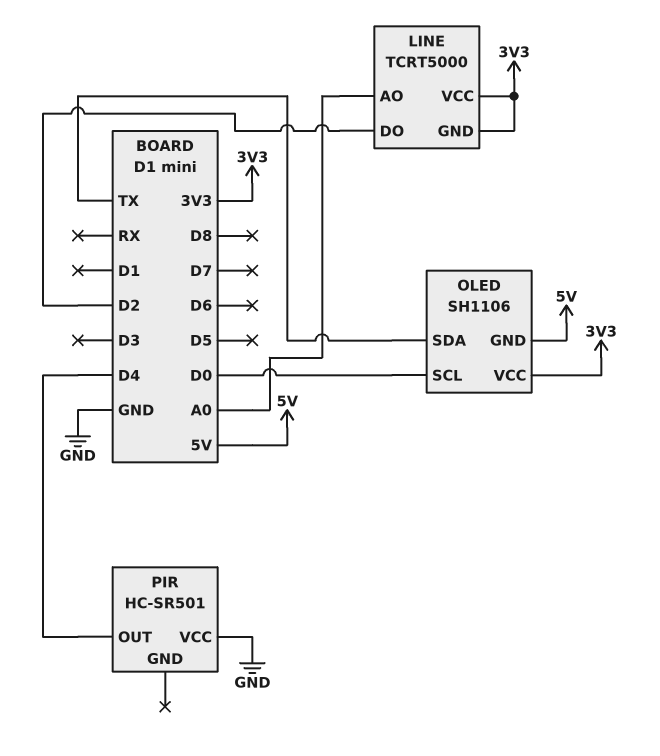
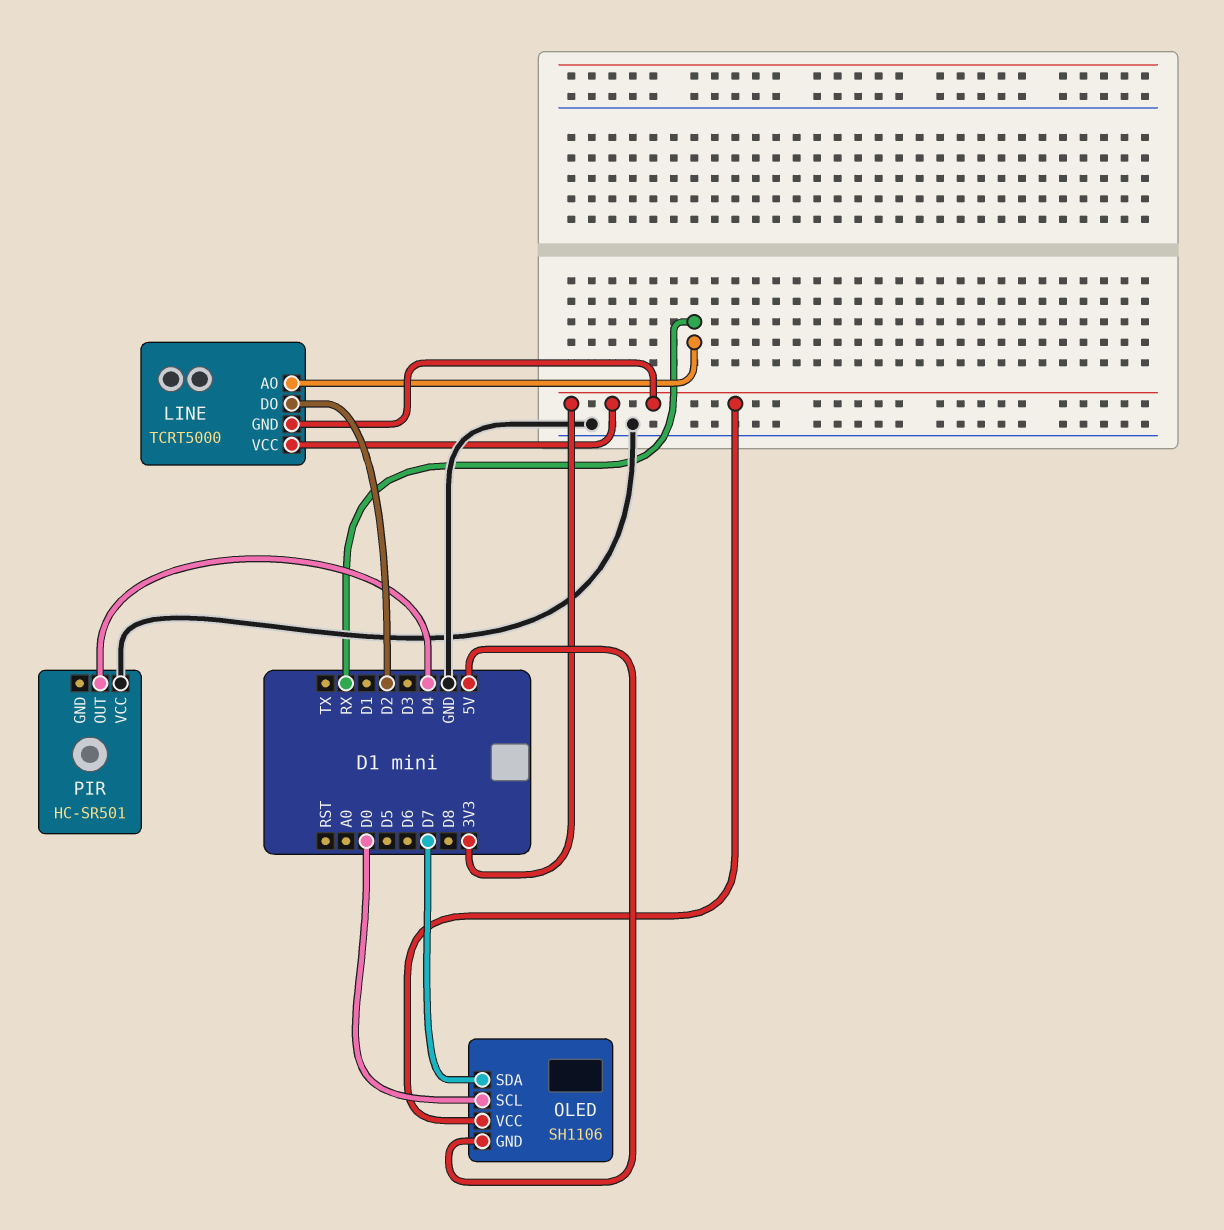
LINE pin AO: A0 -> RX
OLED pin SDA: TX -> D7

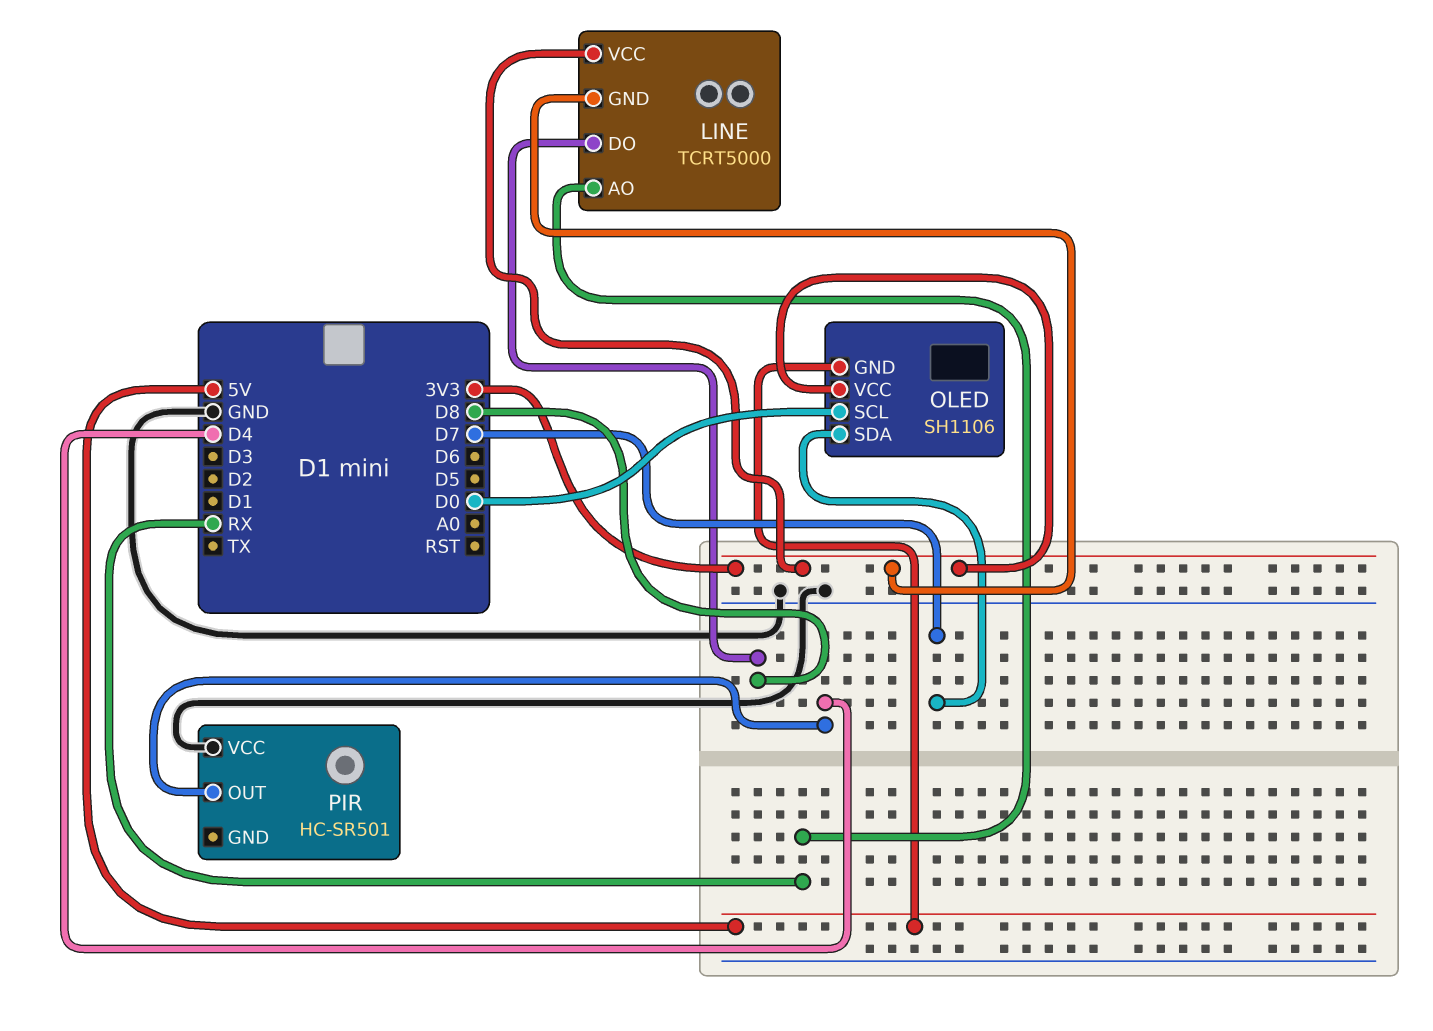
LINE pin DO: D2 -> D8

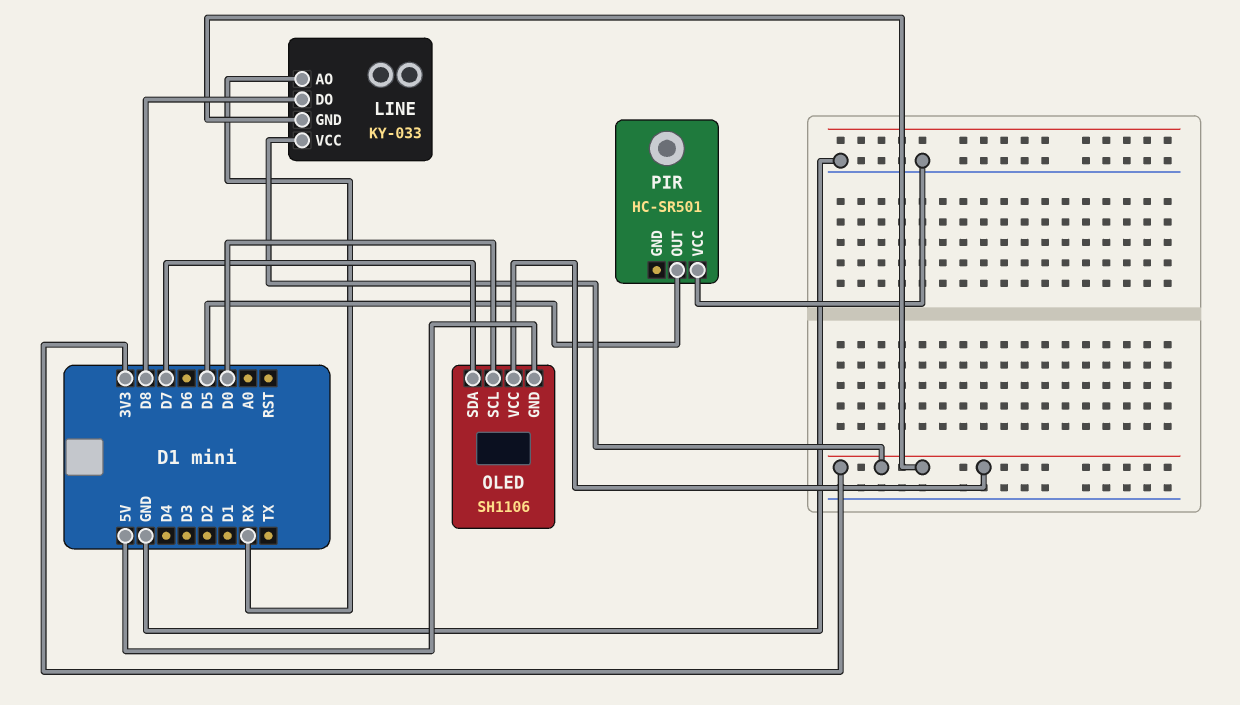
LINE: TCRT5000 -> KY-033
PIR pin OUT: D4 -> D5

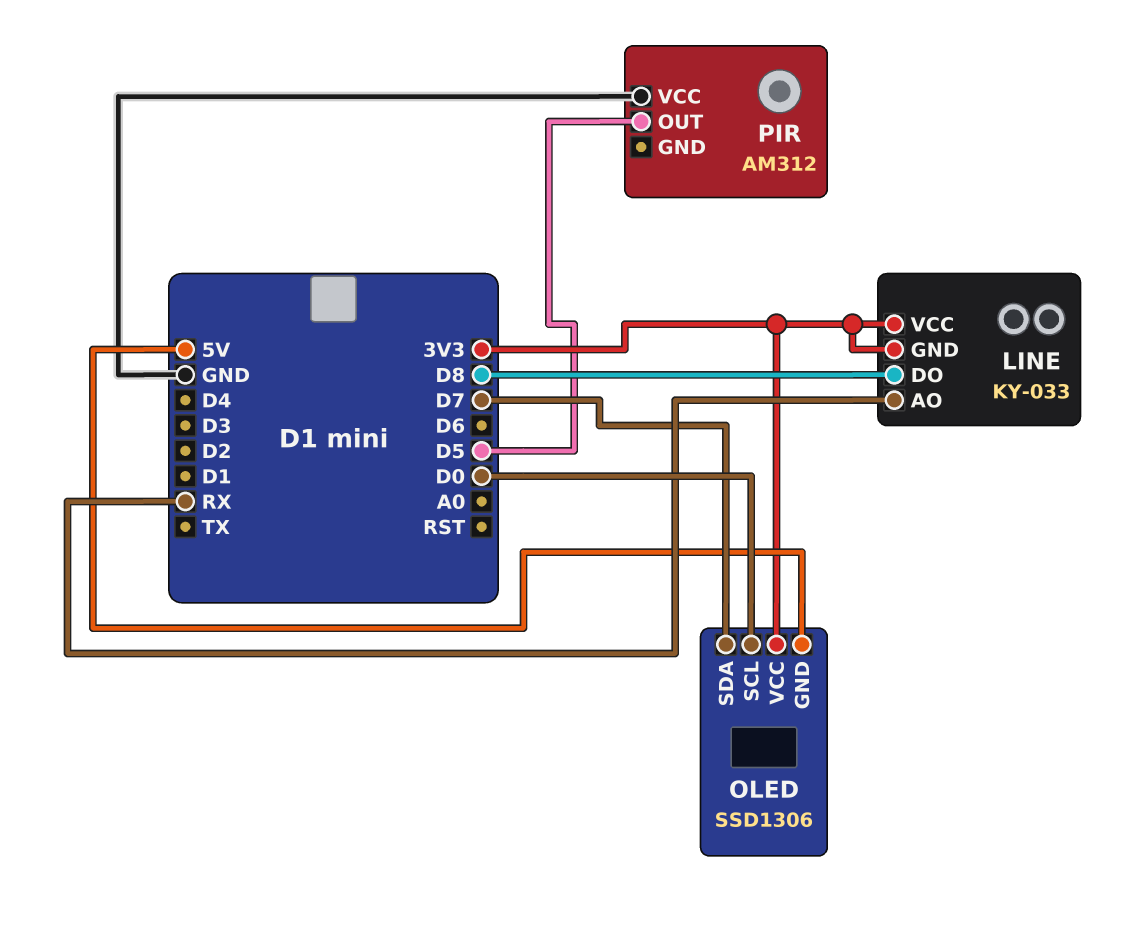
OLED: SH1106 -> SSD1306
PIR: HC-SR501 -> AM312

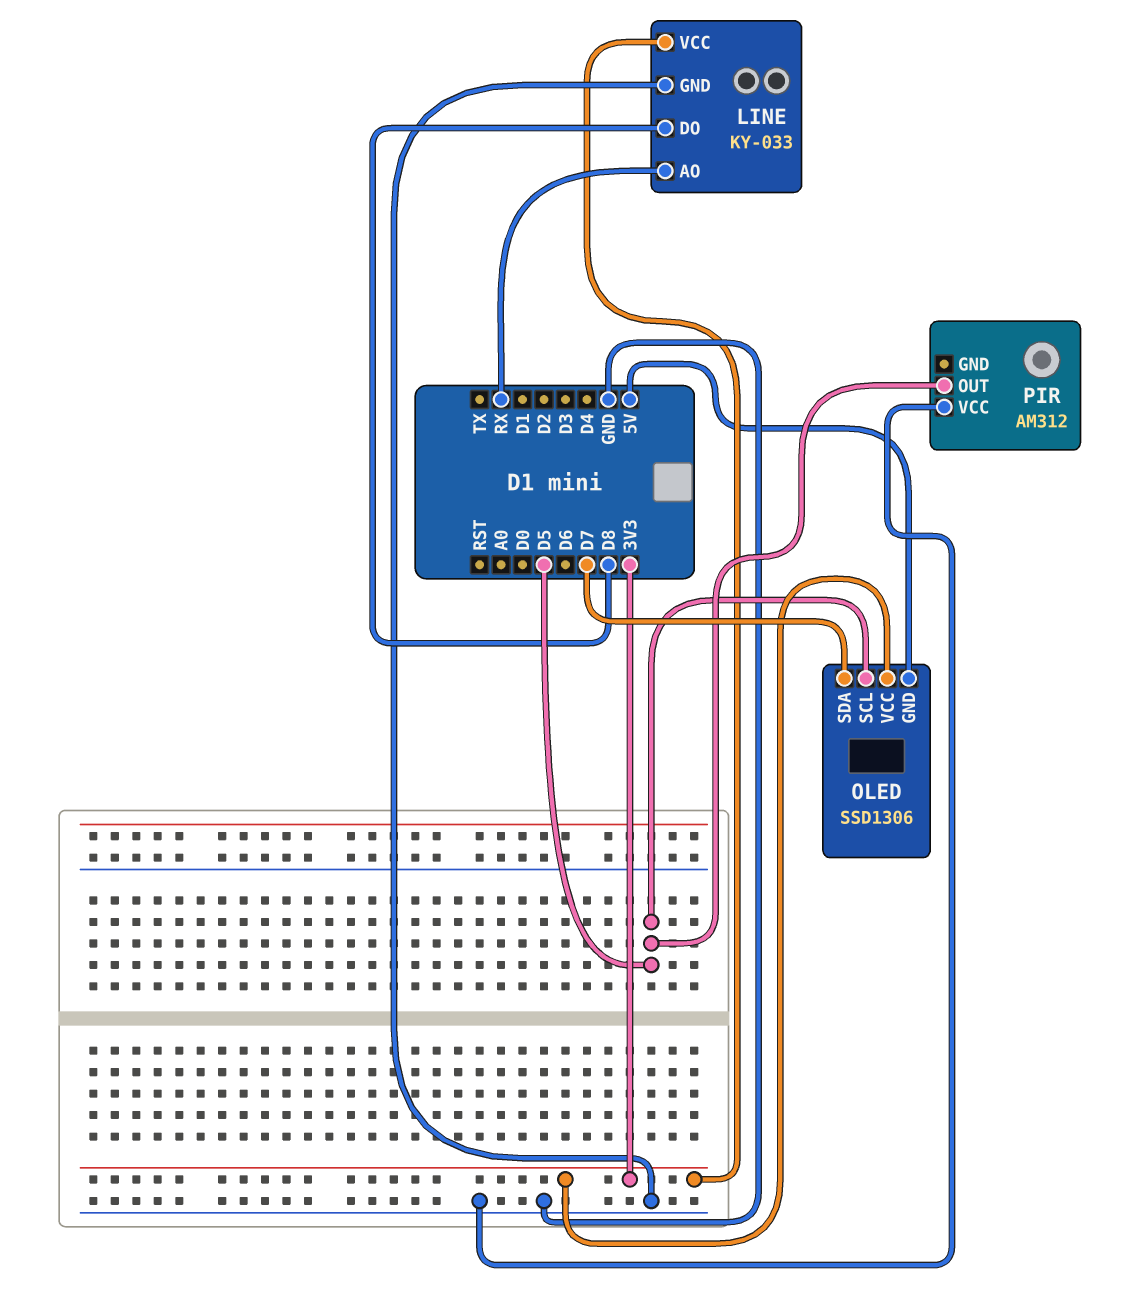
LINE pin GND: 3V3 -> GND
OLED pin SCL: D0 -> D5

